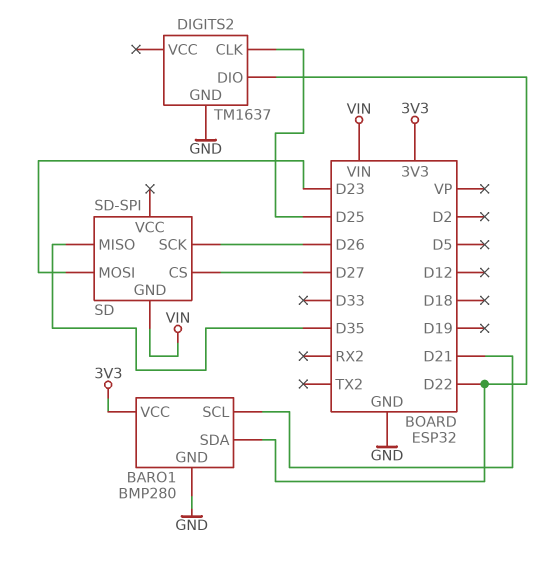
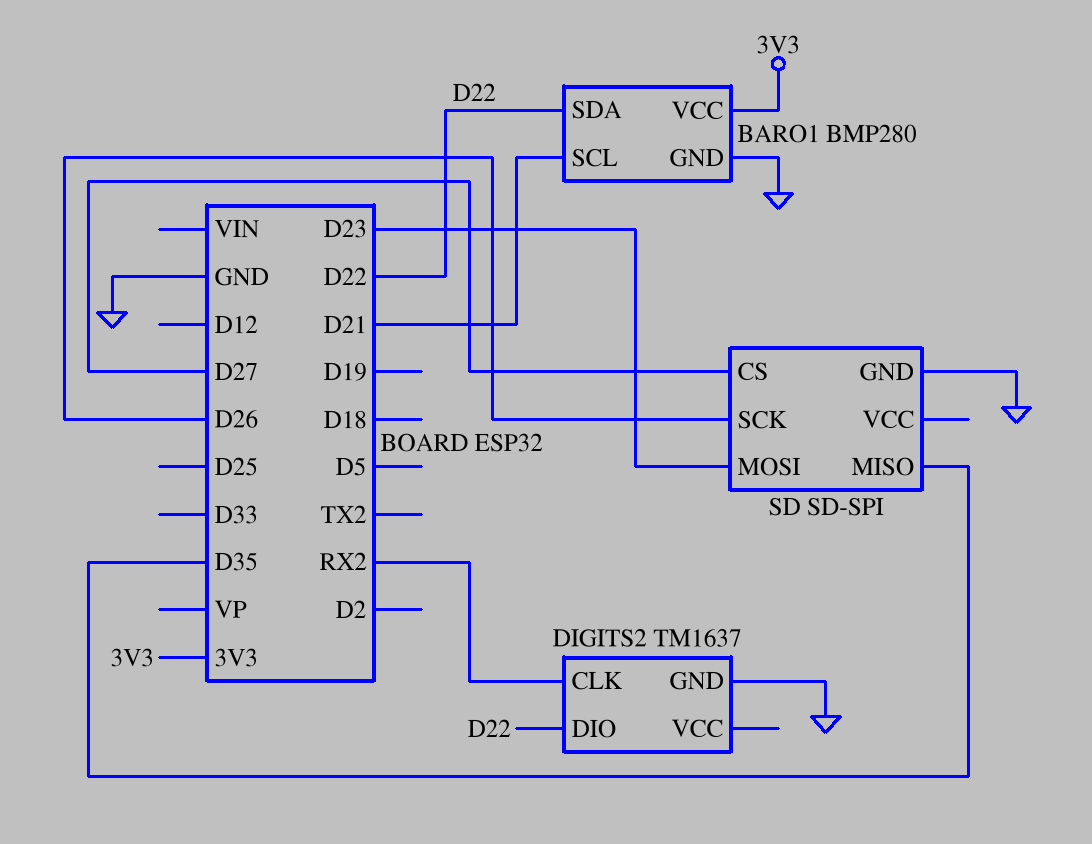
DIGITS2 pin CLK: D25 -> RX2
SD pin GND: VIN -> GND

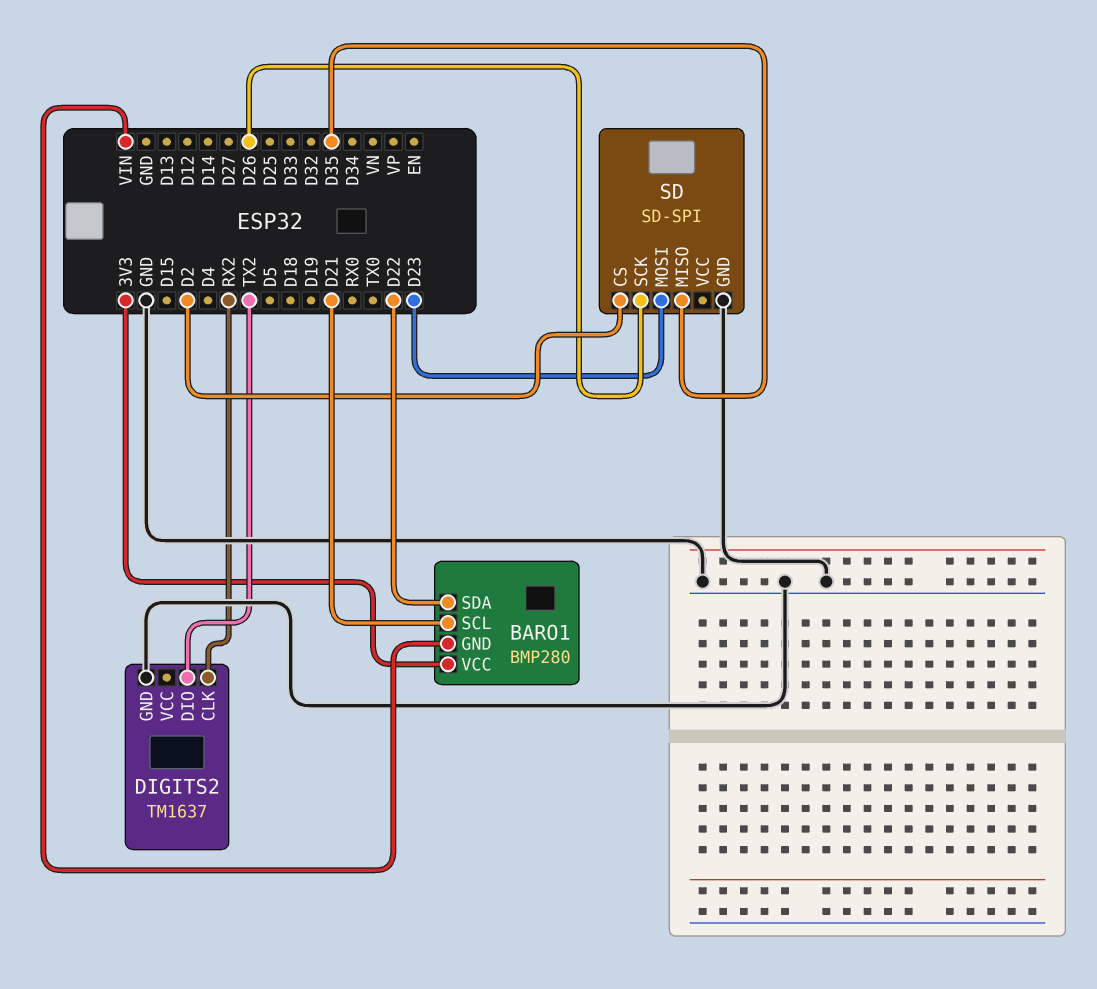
BARO1 pin GND: GND -> VIN
DIGITS2 pin DIO: D22 -> TX2
SD pin CS: D27 -> D2

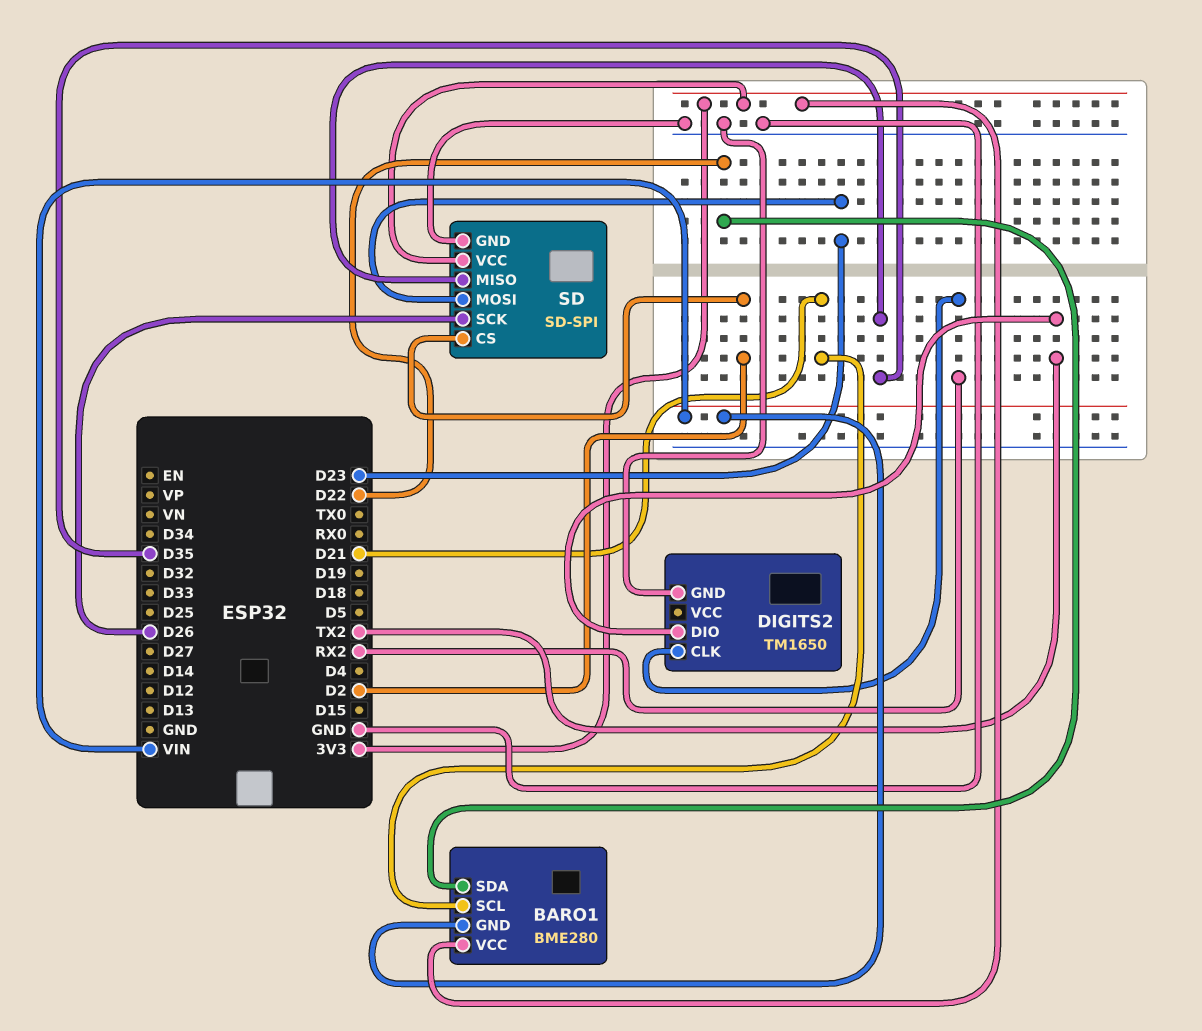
BARO1: BMP280 -> BME280
DIGITS2: TM1637 -> TM1650
SD pin VCC: none -> 3V3

